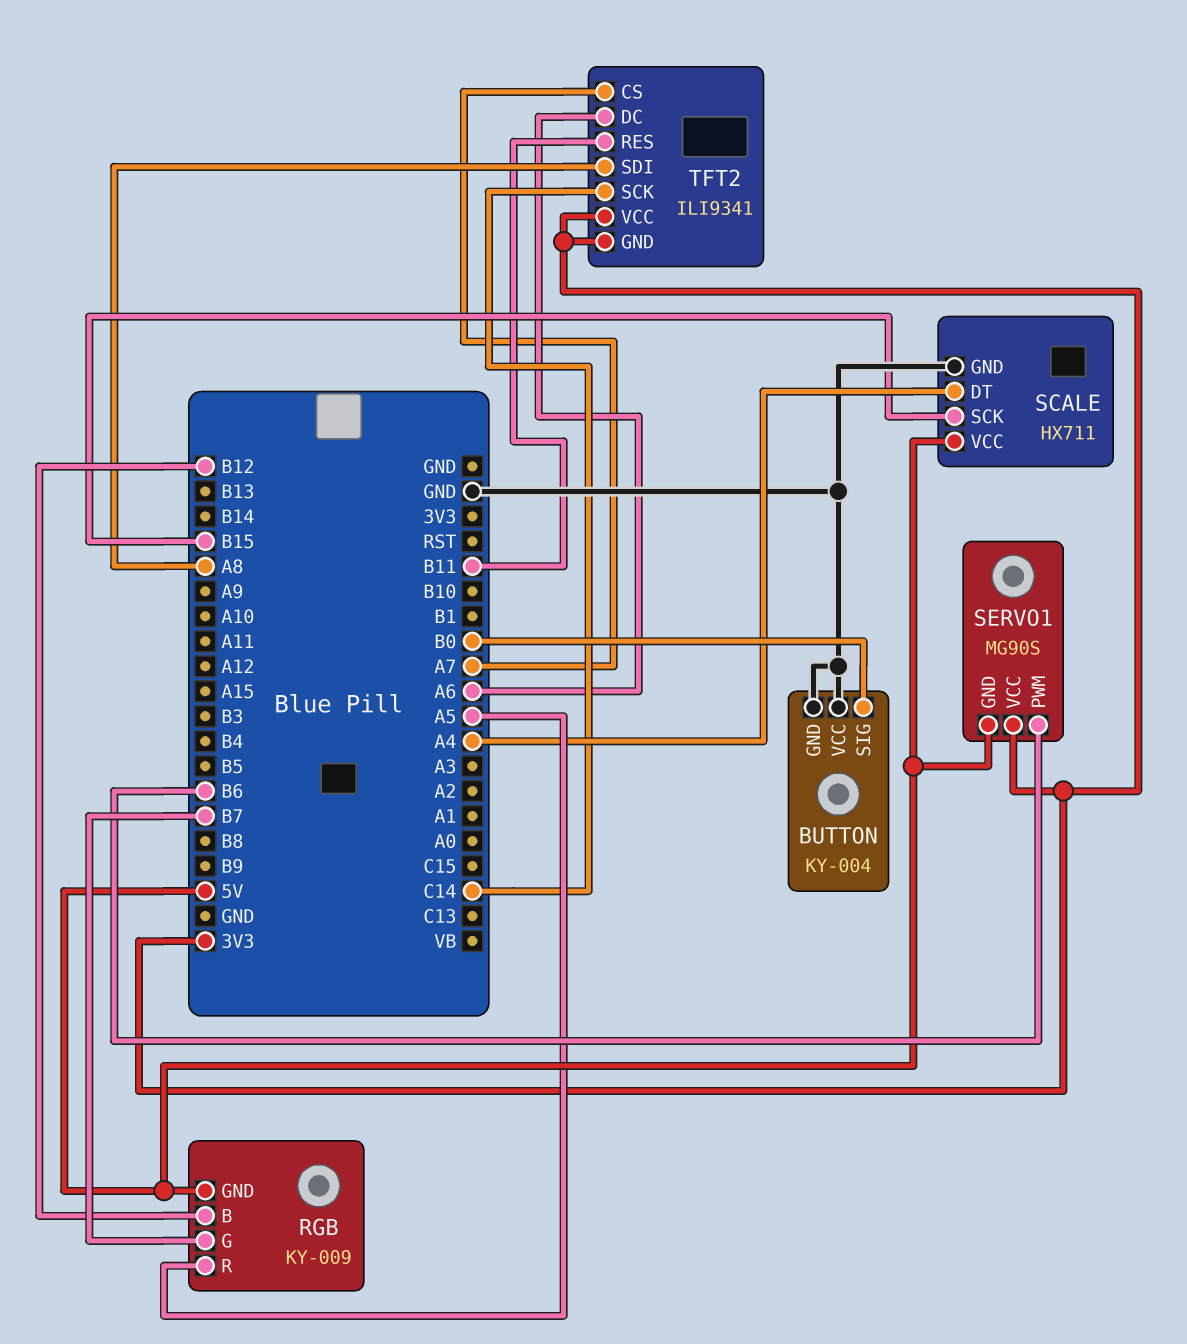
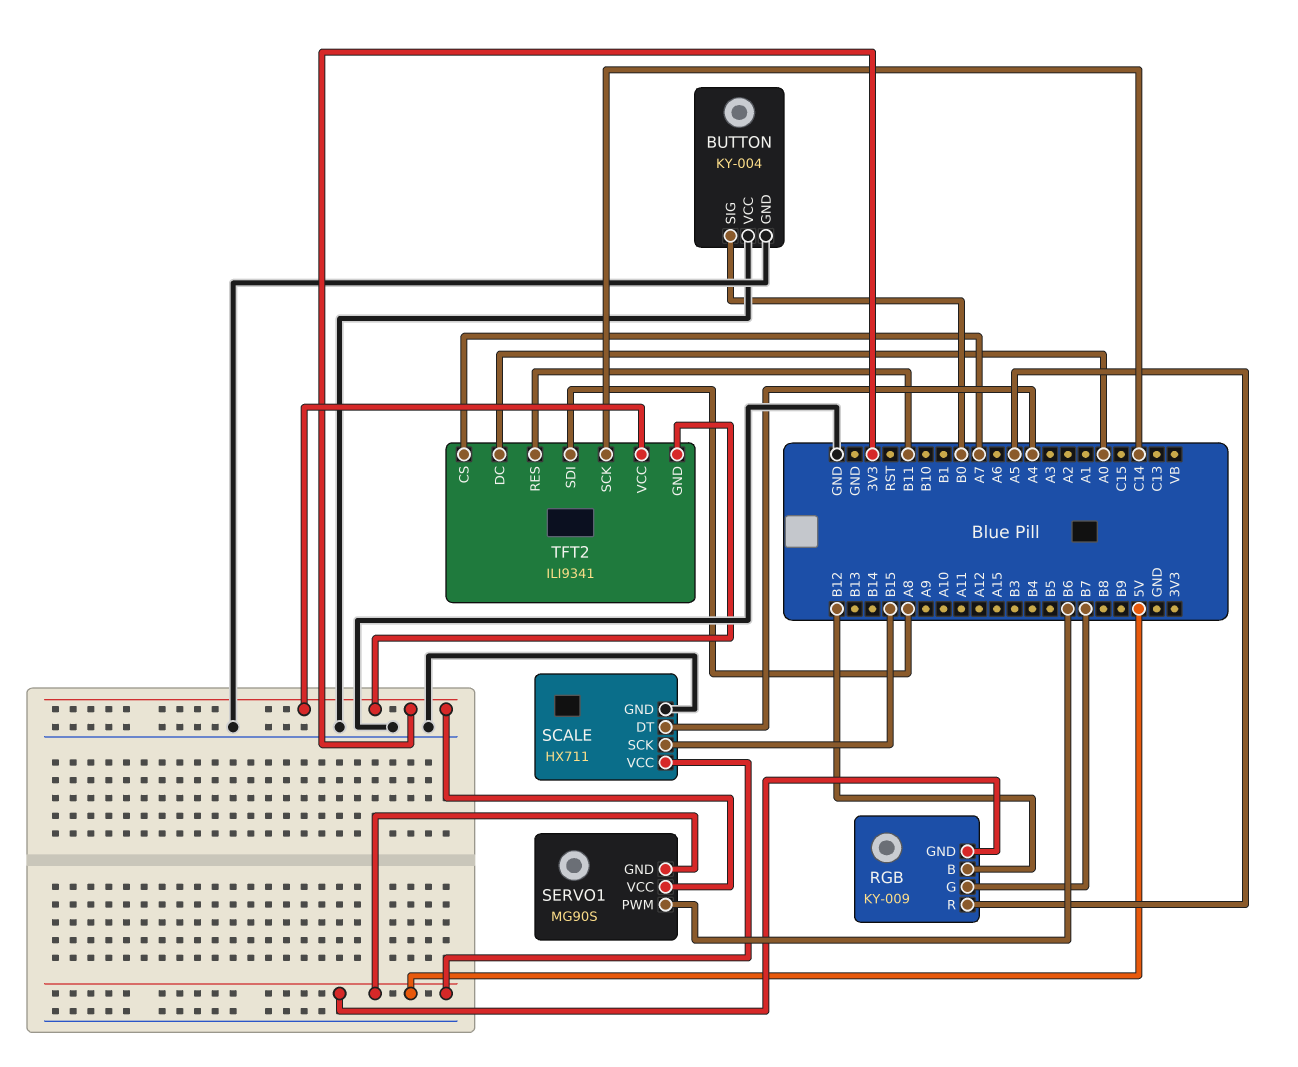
TFT2 pin DC: A6 -> A0

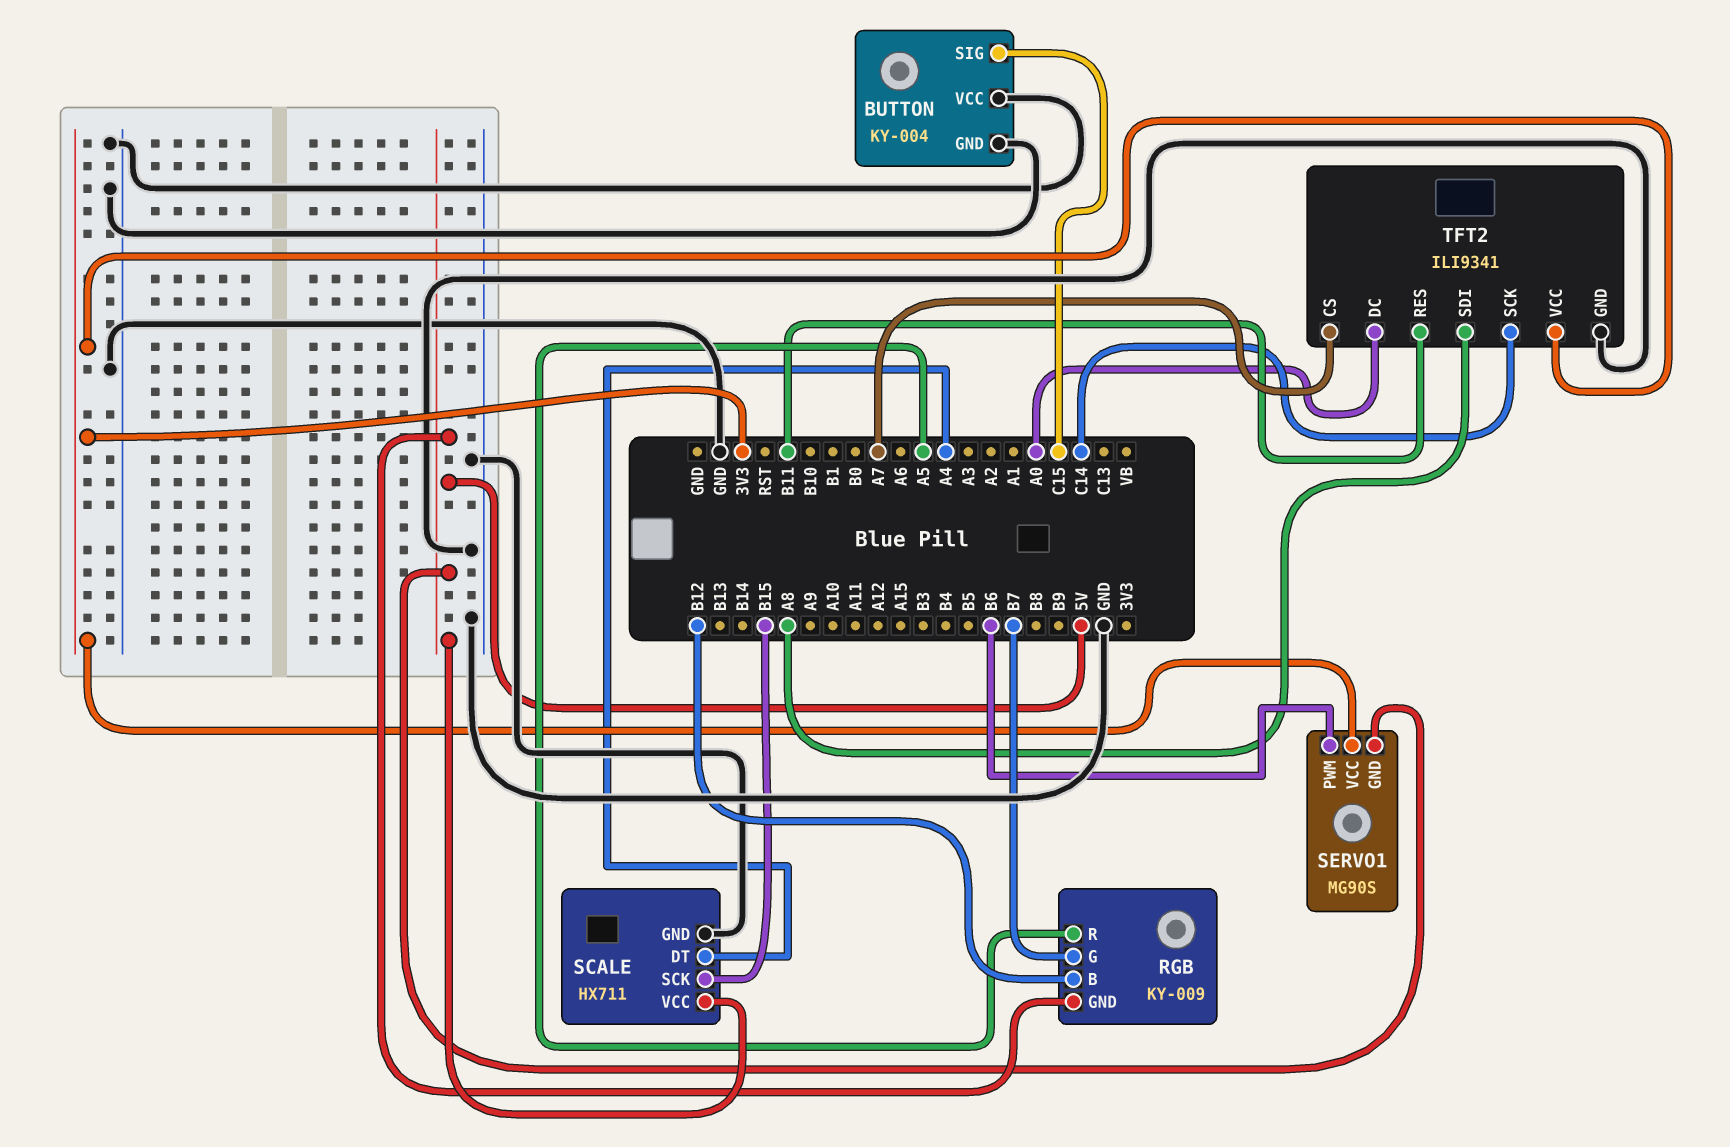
BUTTON pin SIG: B0 -> C15
TFT2 pin GND: 3V3 -> GND

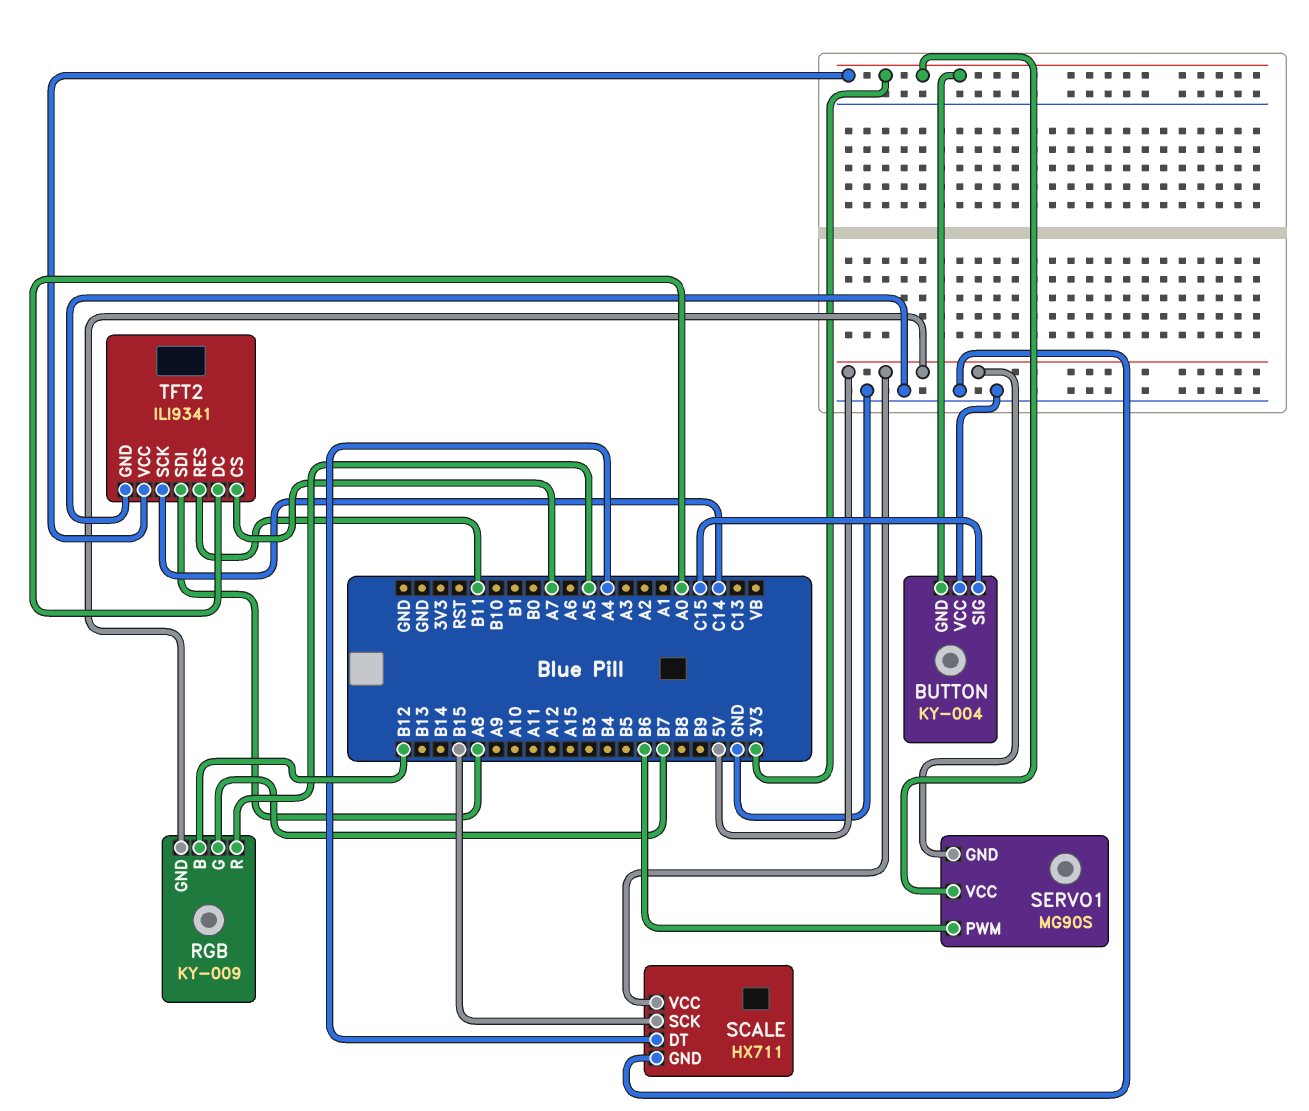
BUTTON pin GND: GND -> 3V3

